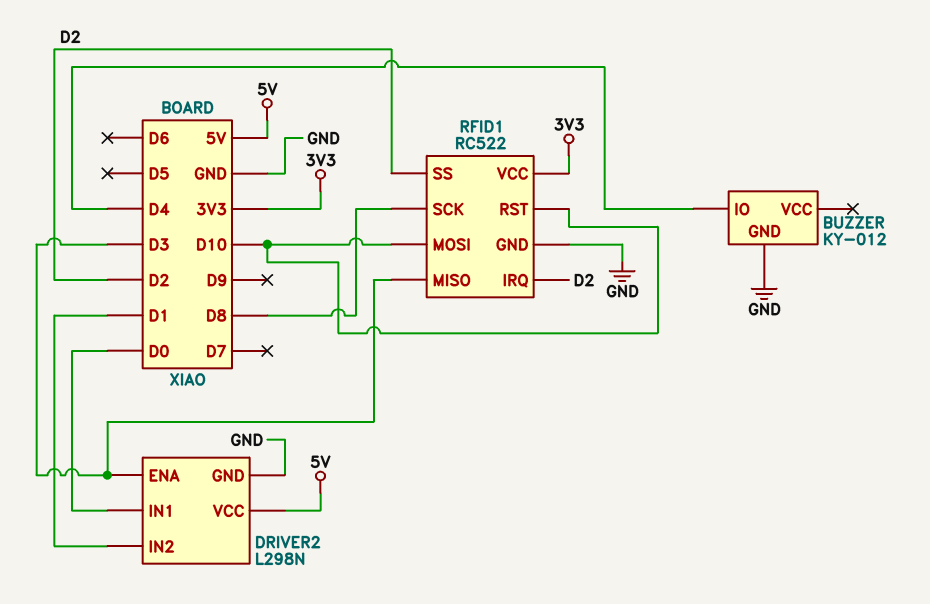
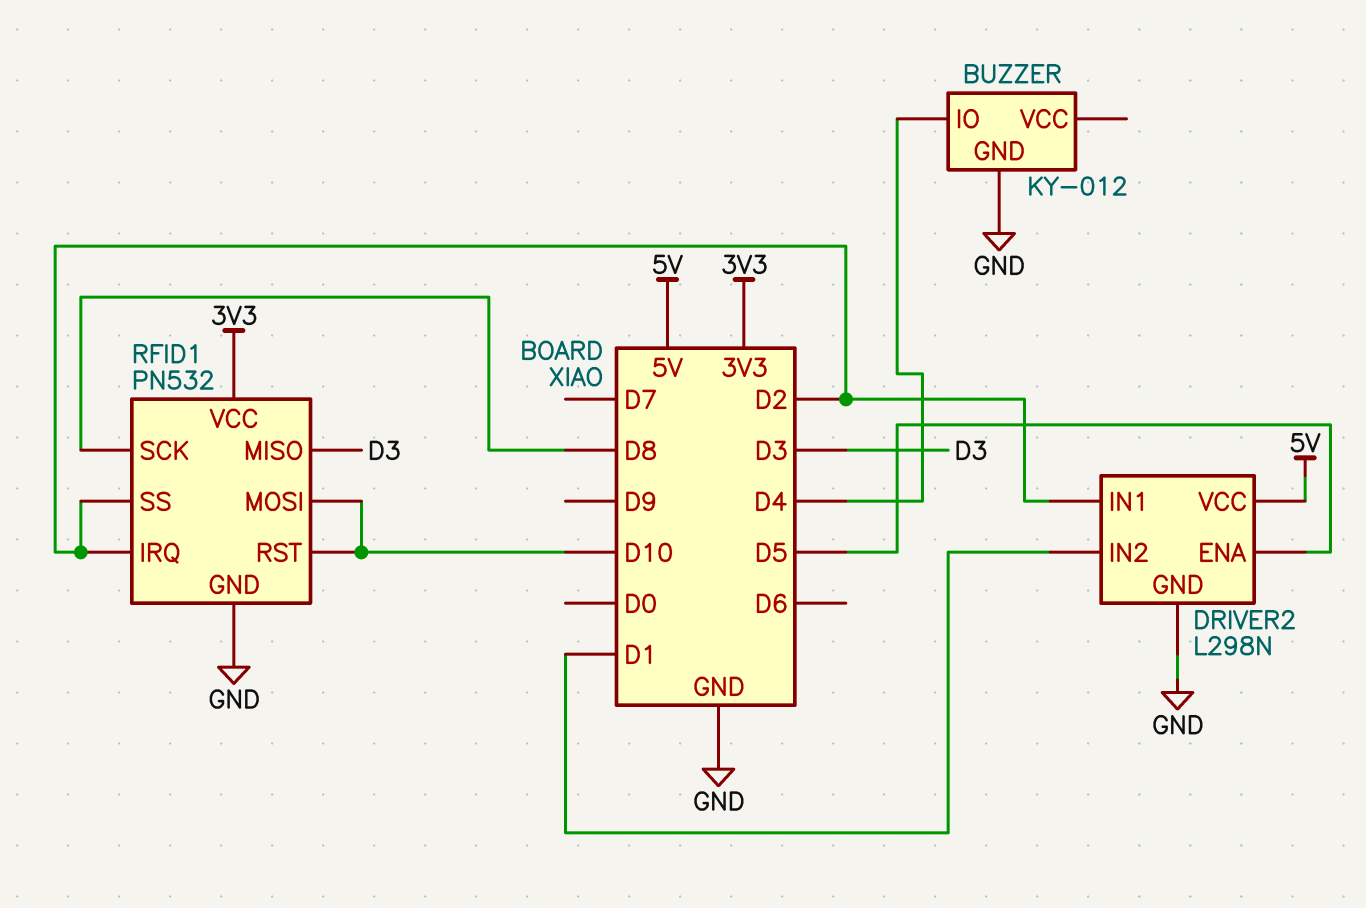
DRIVER2 pin ENA: D3 -> D5
DRIVER2 pin IN1: D0 -> D2
RFID1: RC522 -> PN532

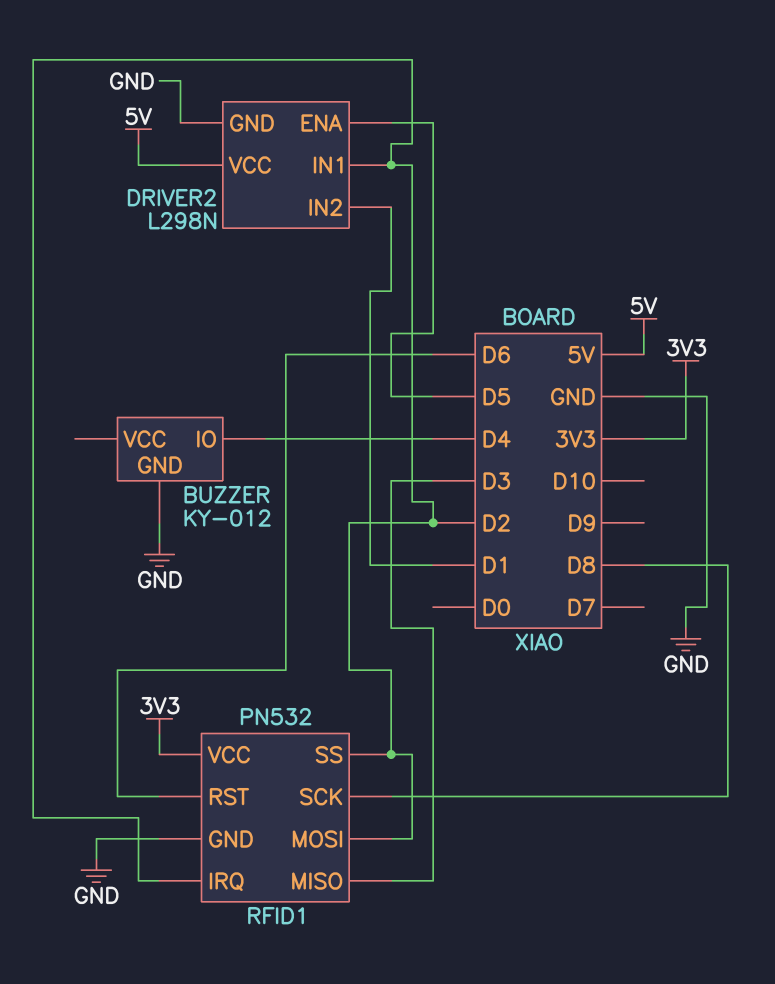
RFID1 pin MOSI: D10 -> D2
RFID1 pin RST: D10 -> D6

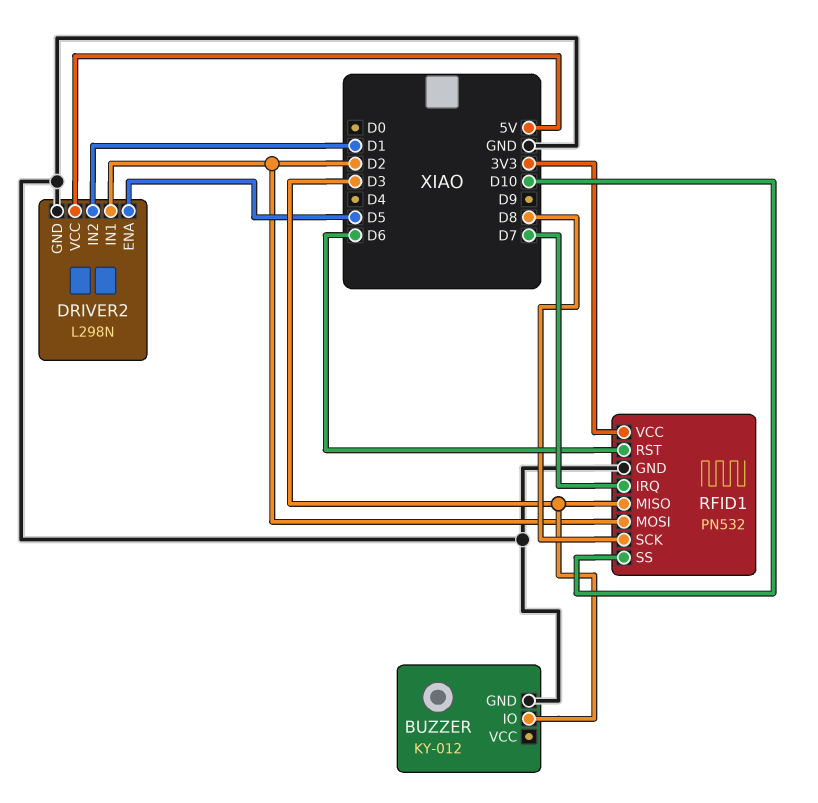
BUZZER pin IO: D4 -> D3
RFID1 pin IRQ: D2 -> D7
RFID1 pin SS: D2 -> D10

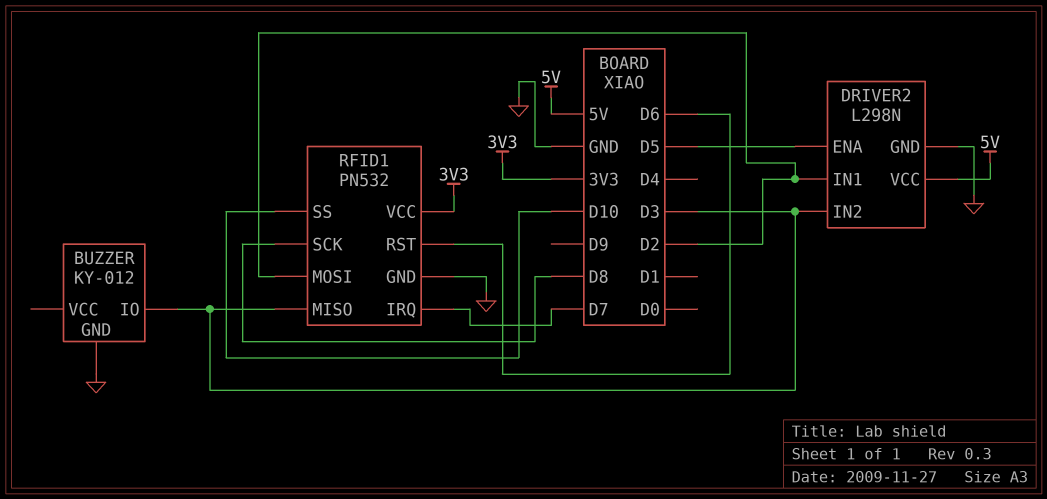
DRIVER2 pin IN2: D1 -> D3

